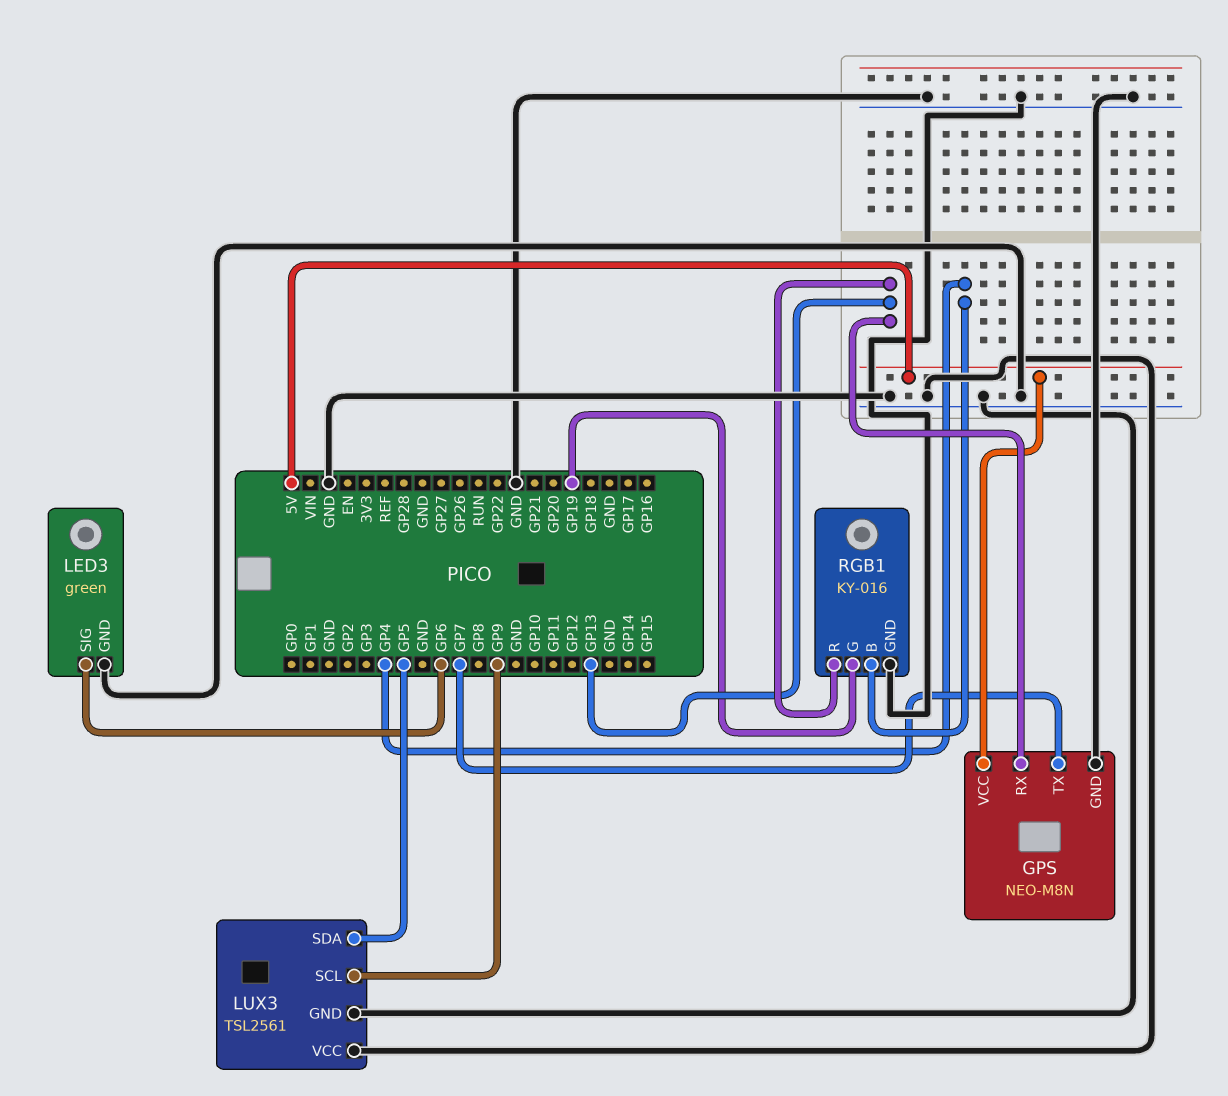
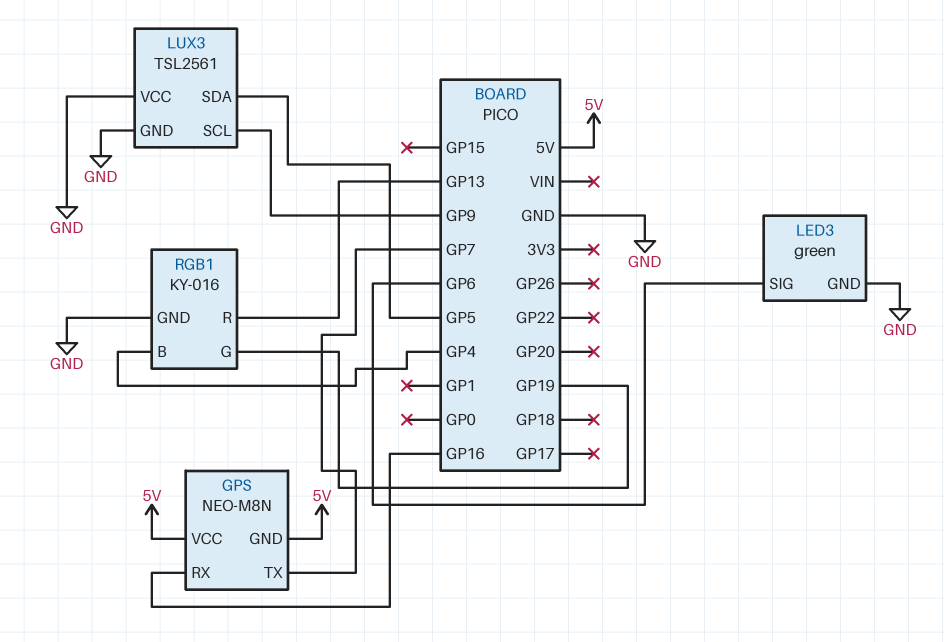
GPS pin GND: GND -> 5V
GPS pin RX: GP13 -> GP16

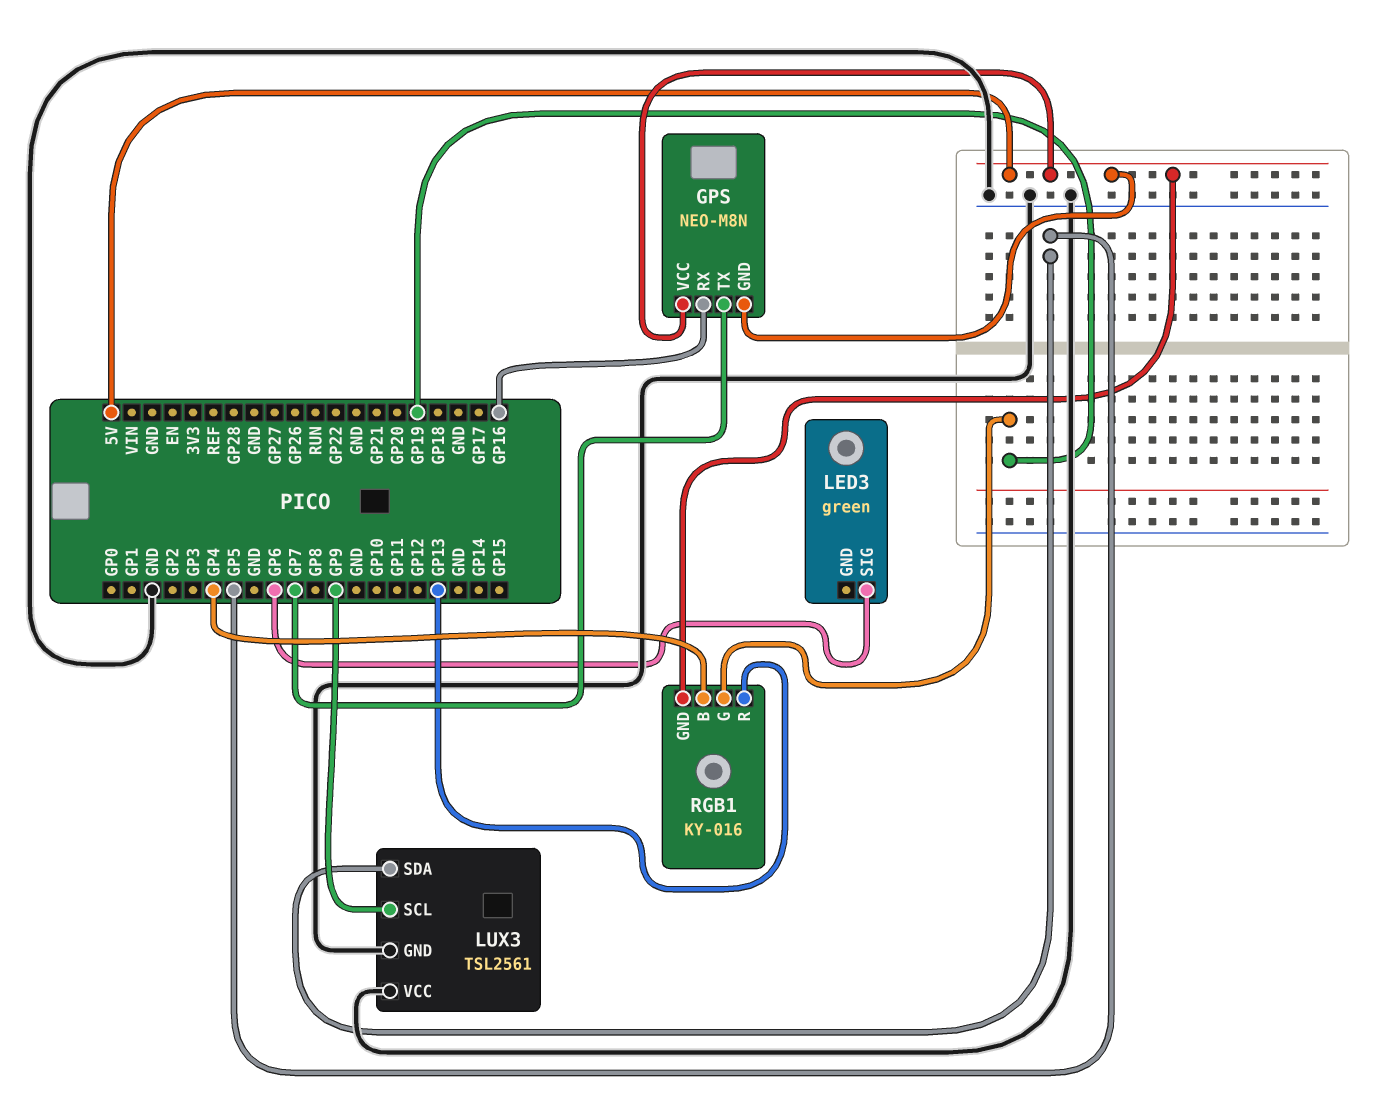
LED3 pin GND: GND -> none
RGB1 pin GND: GND -> 5V

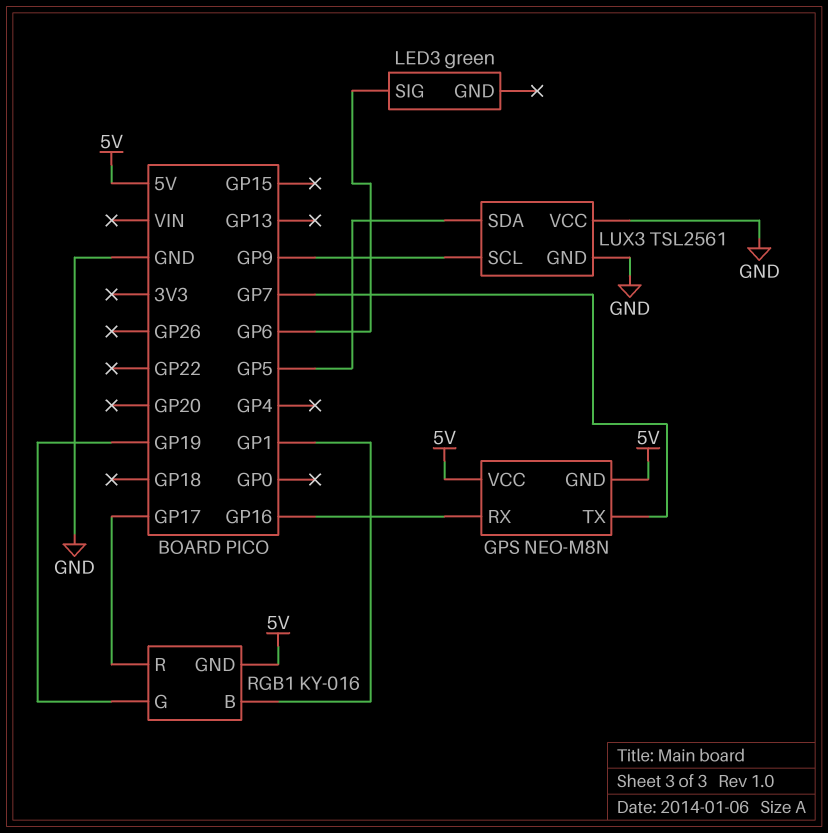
RGB1 pin B: GP4 -> GP1
RGB1 pin R: GP13 -> GP17

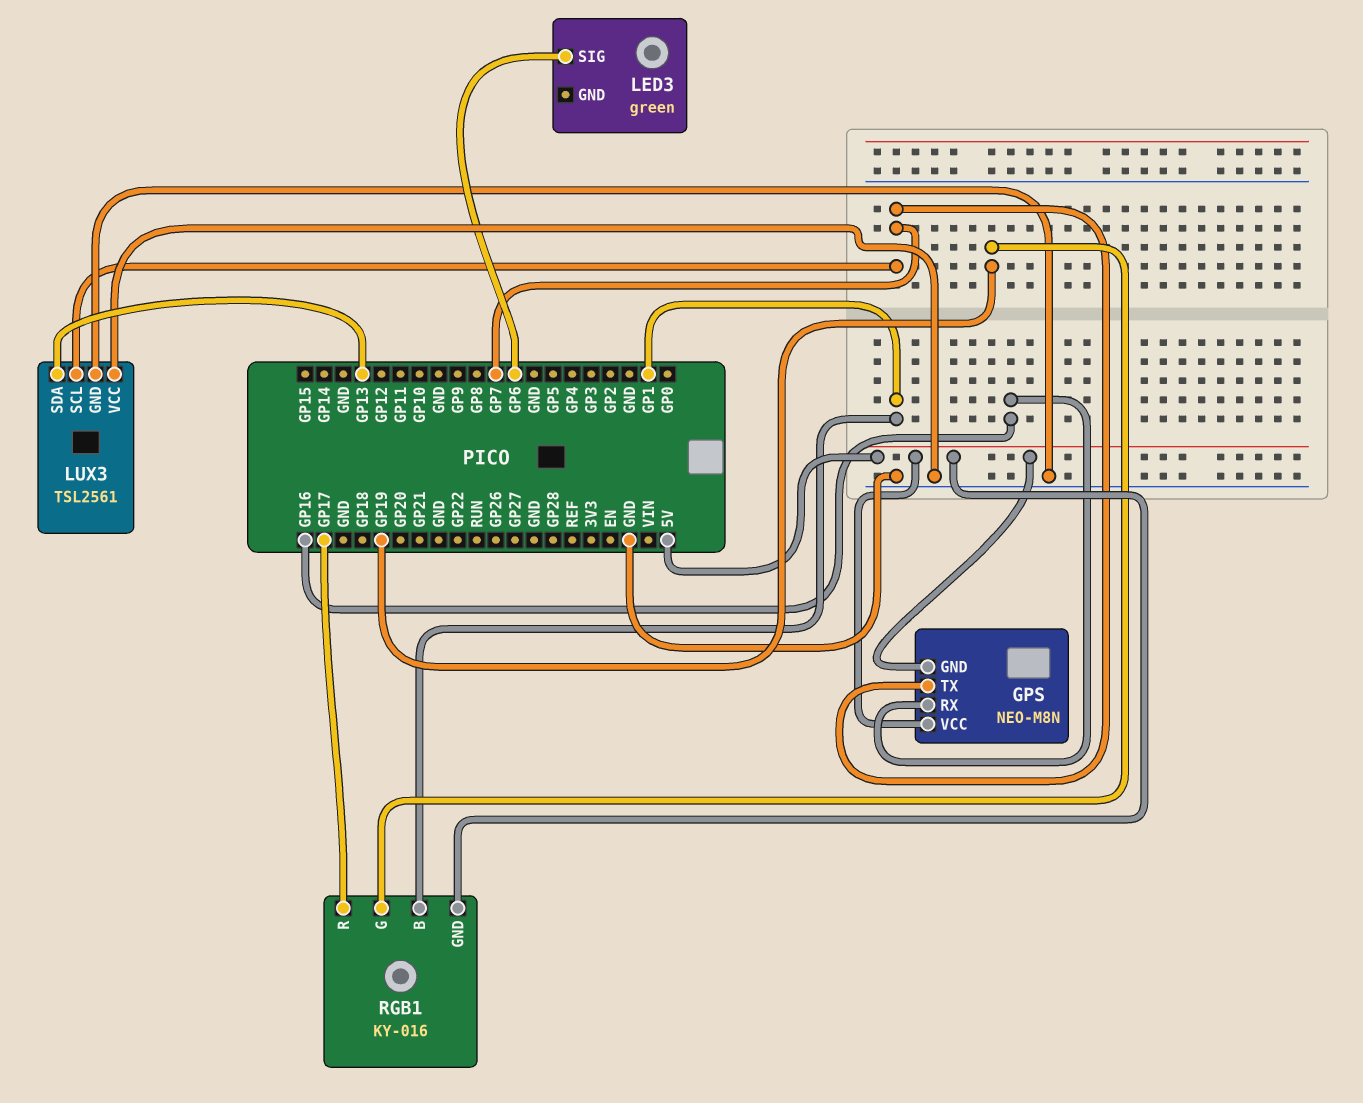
LUX3 pin SCL: GP9 -> GP7
LUX3 pin SDA: GP5 -> GP13

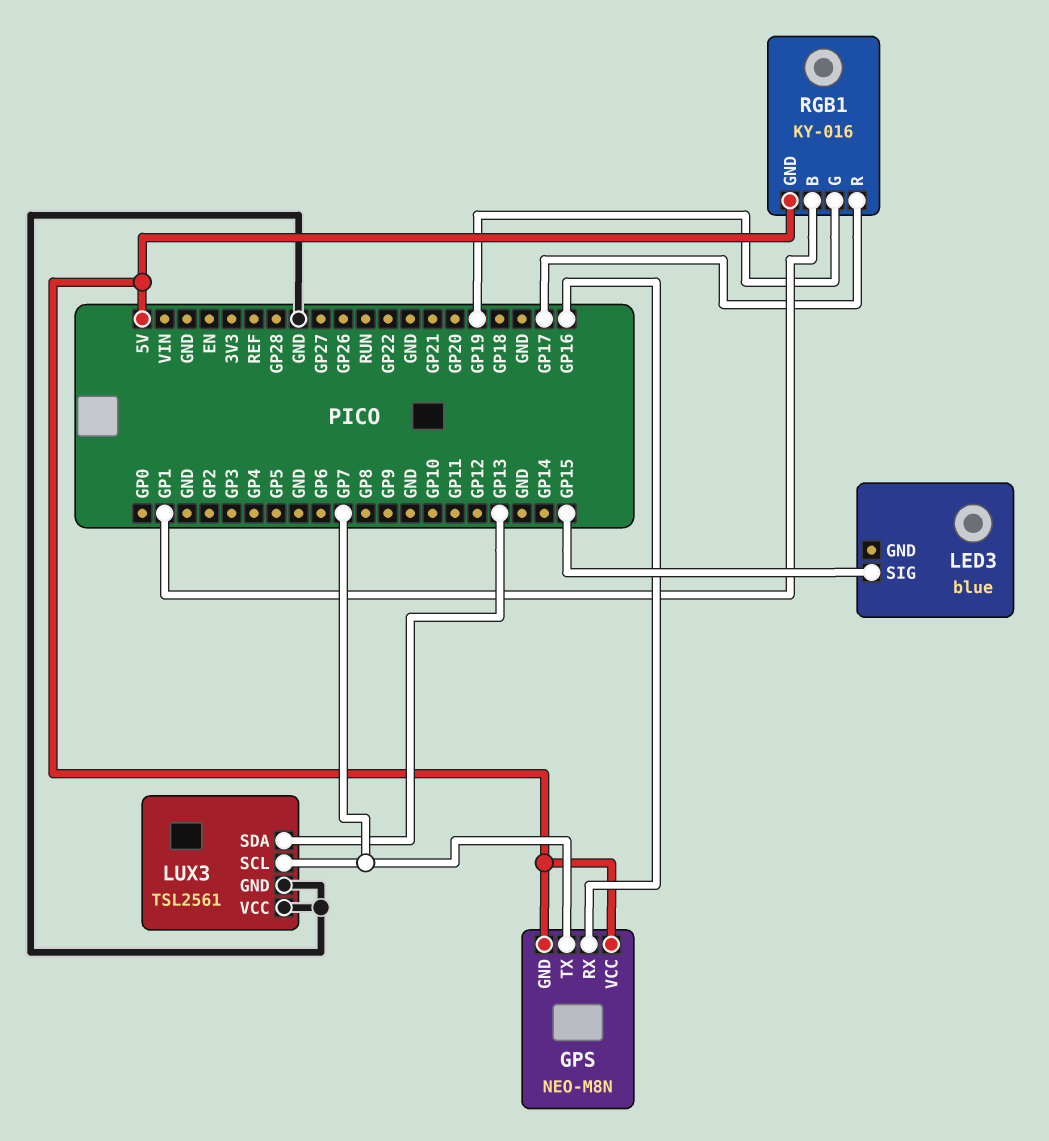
LED3: green -> blue
LED3 pin SIG: GP6 -> GP15

